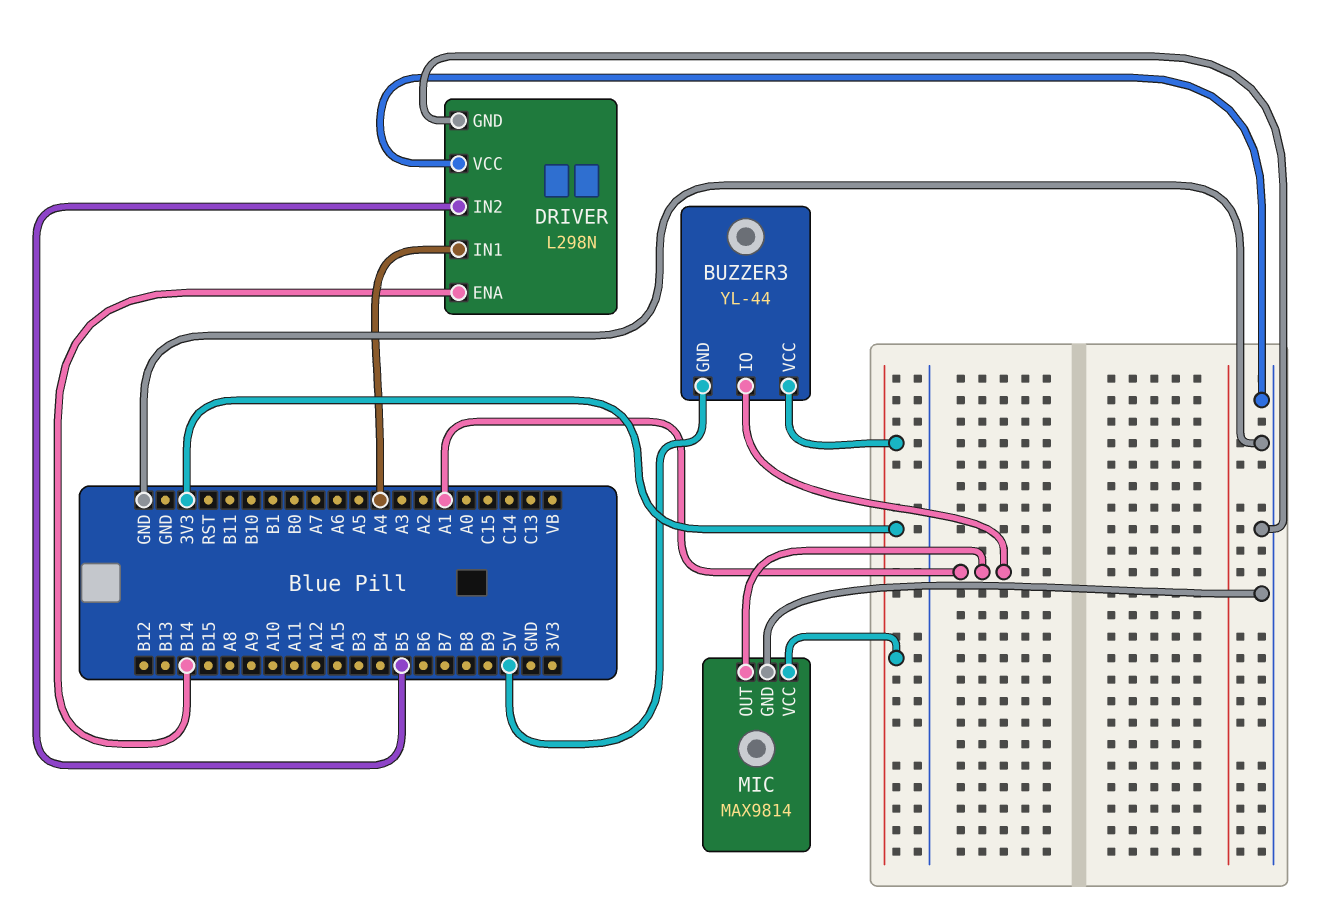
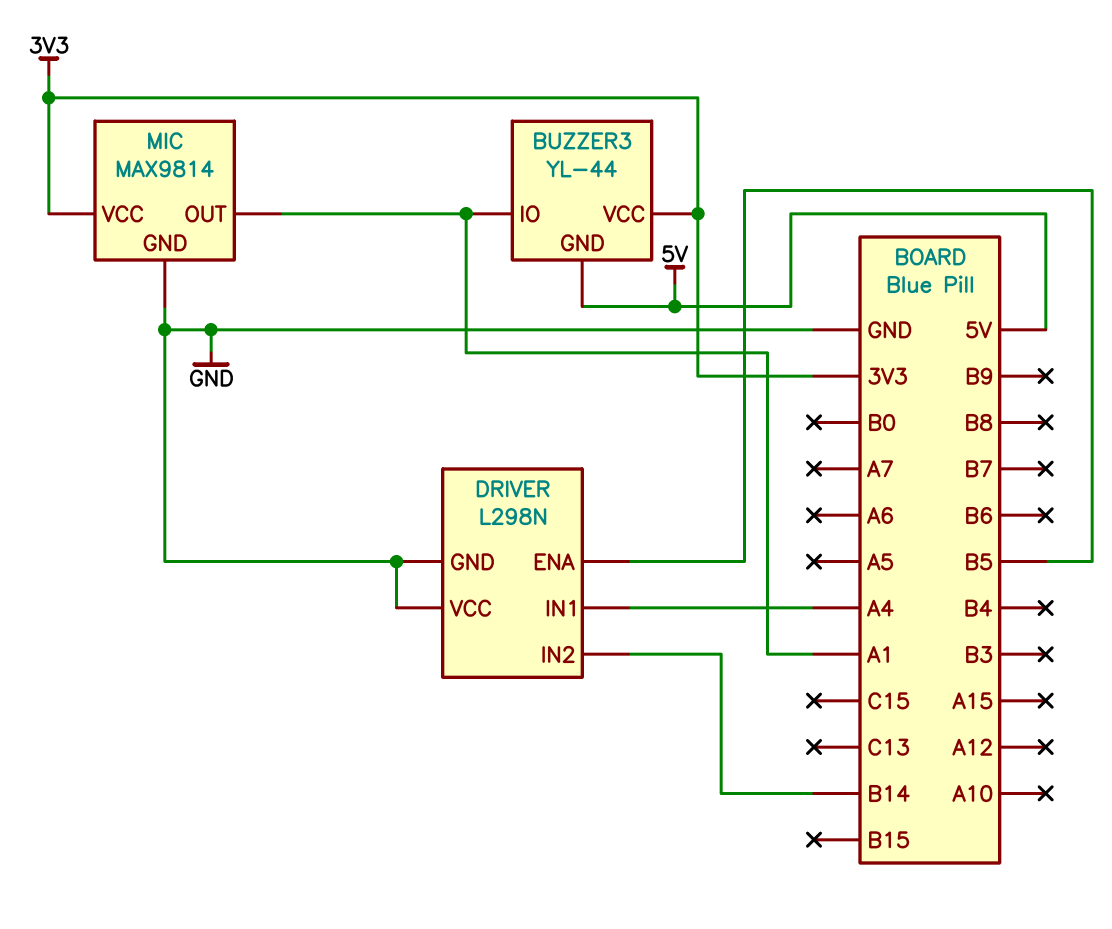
DRIVER pin ENA: B14 -> B5
DRIVER pin IN2: B5 -> B14

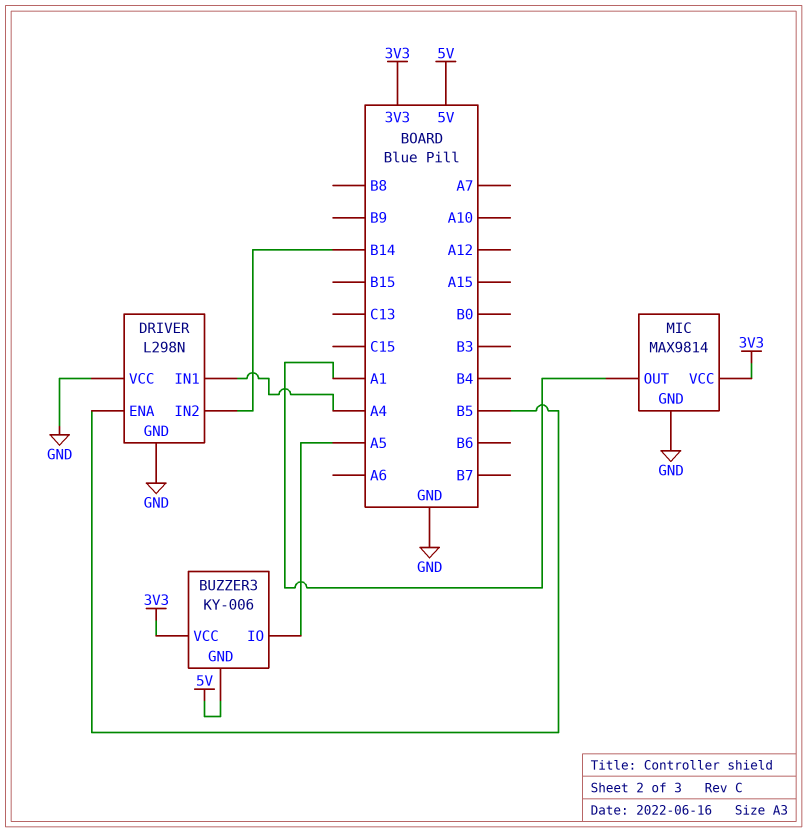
BUZZER3: YL-44 -> KY-006
BUZZER3 pin IO: A1 -> A5

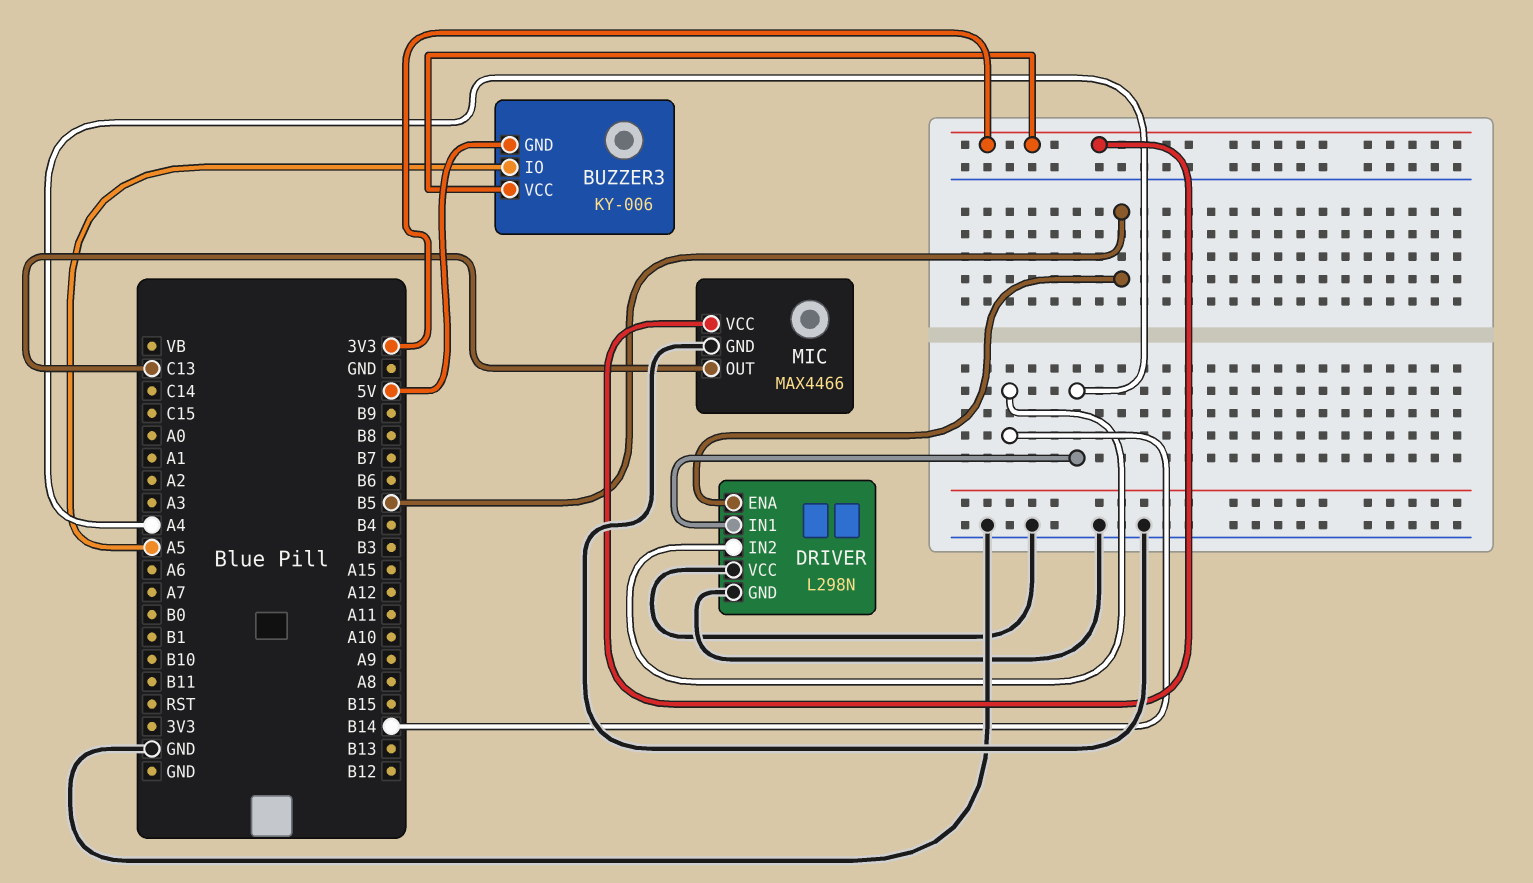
MIC: MAX9814 -> MAX4466
MIC pin OUT: A1 -> C13

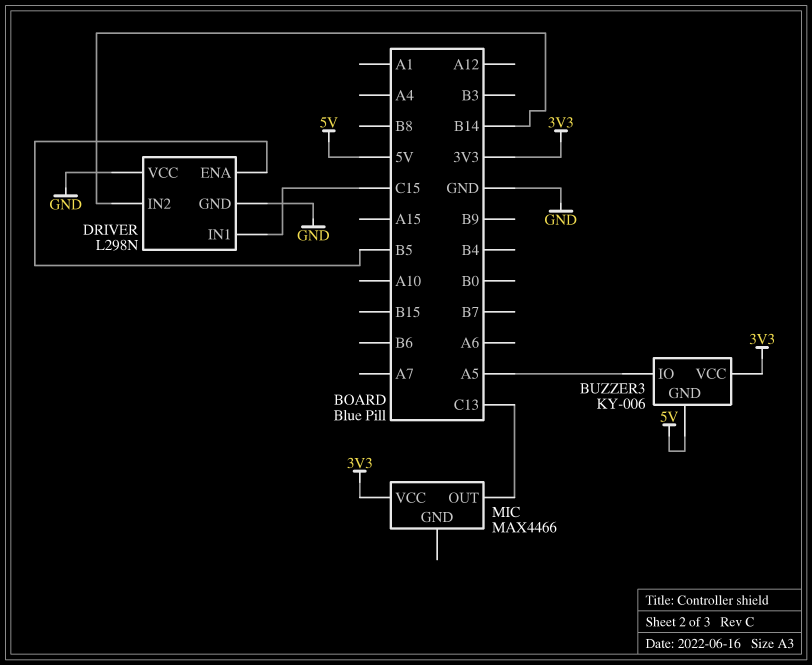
DRIVER pin IN1: A4 -> C15
MIC pin GND: GND -> none

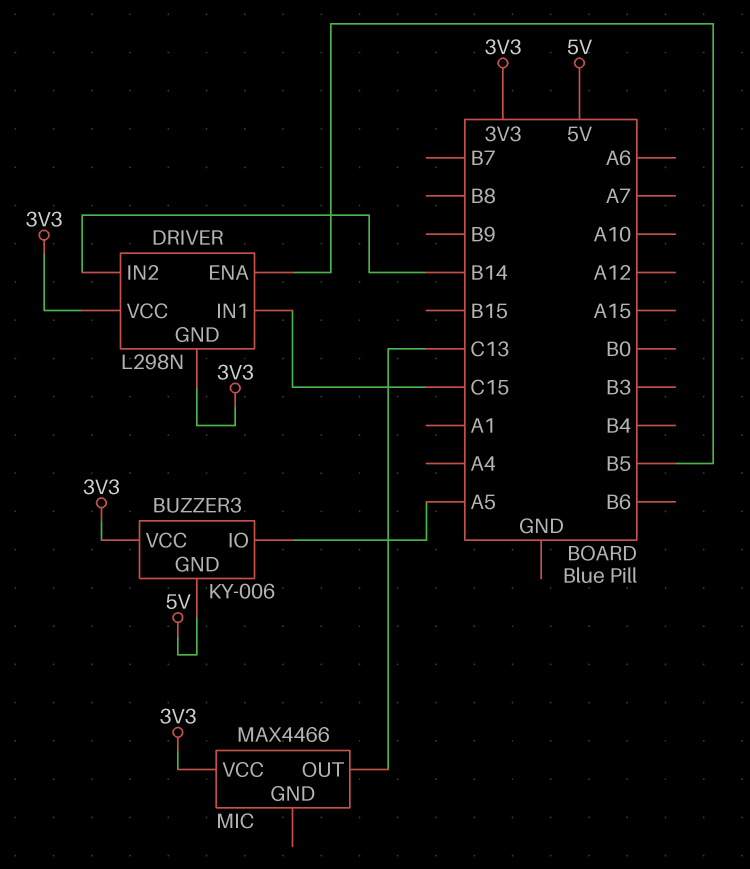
DRIVER pin GND: GND -> 3V3
DRIVER pin VCC: GND -> 3V3

